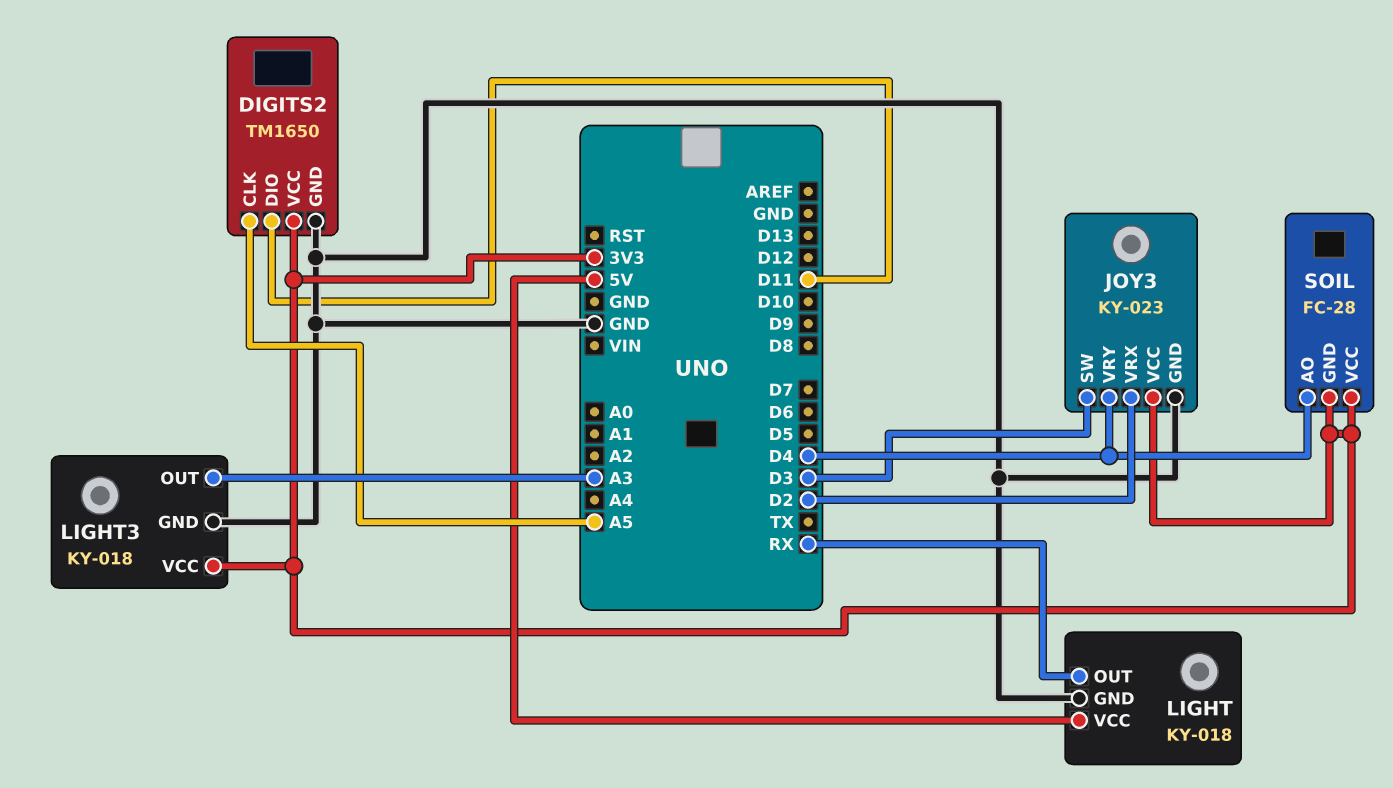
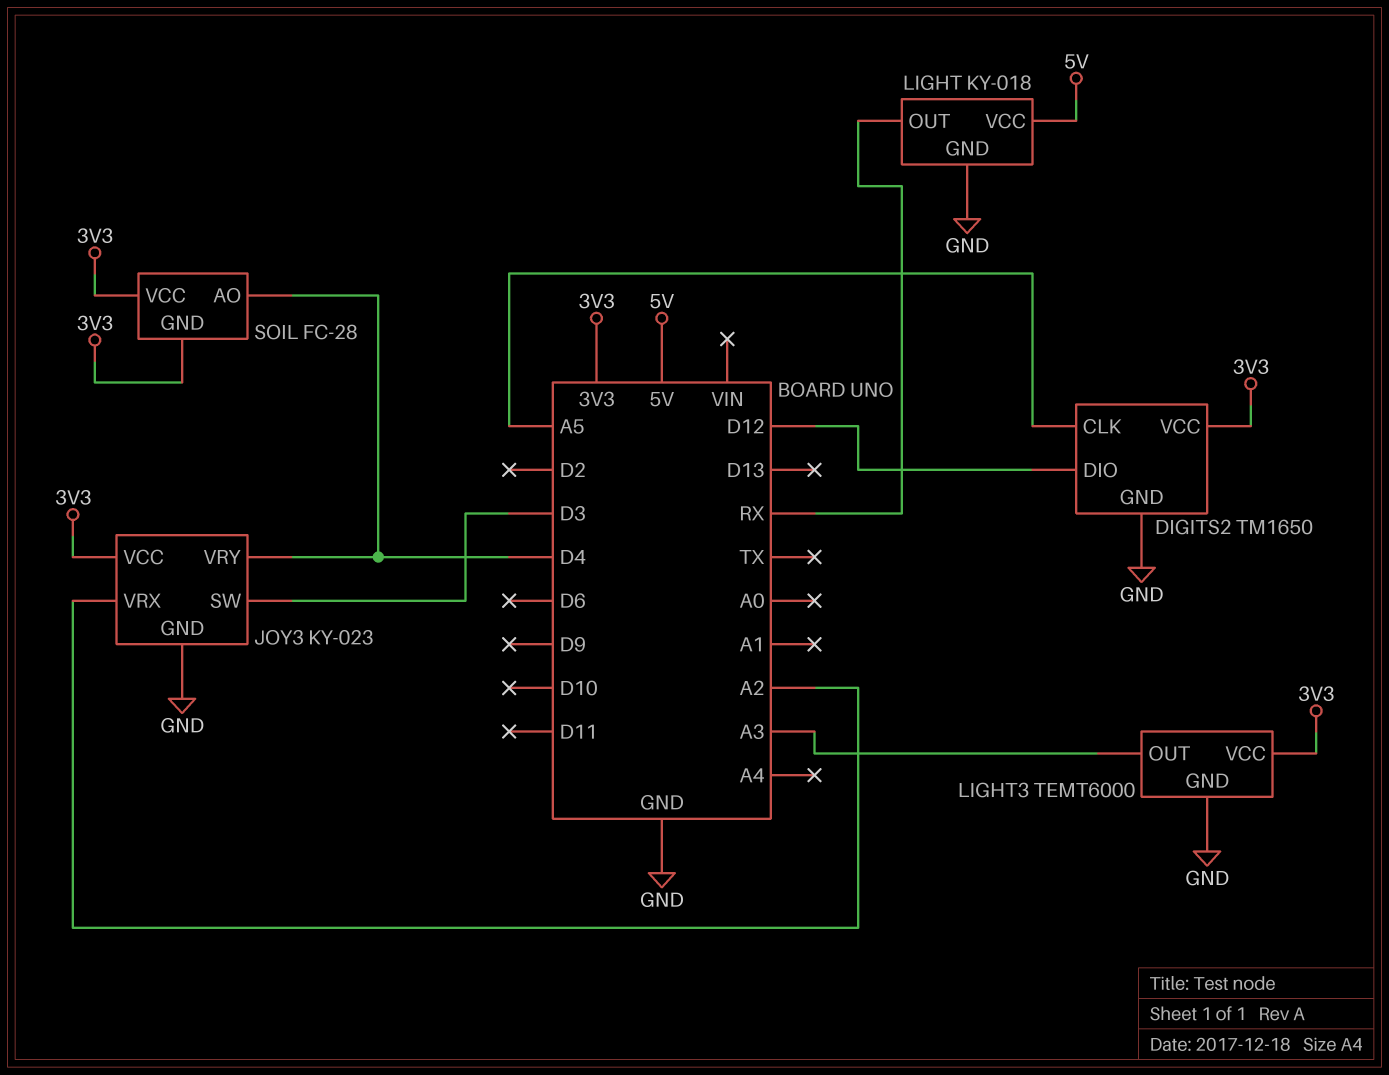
DIGITS2 pin DIO: D11 -> D12
JOY3 pin VRX: D2 -> A2
LIGHT3: KY-018 -> TEMT6000

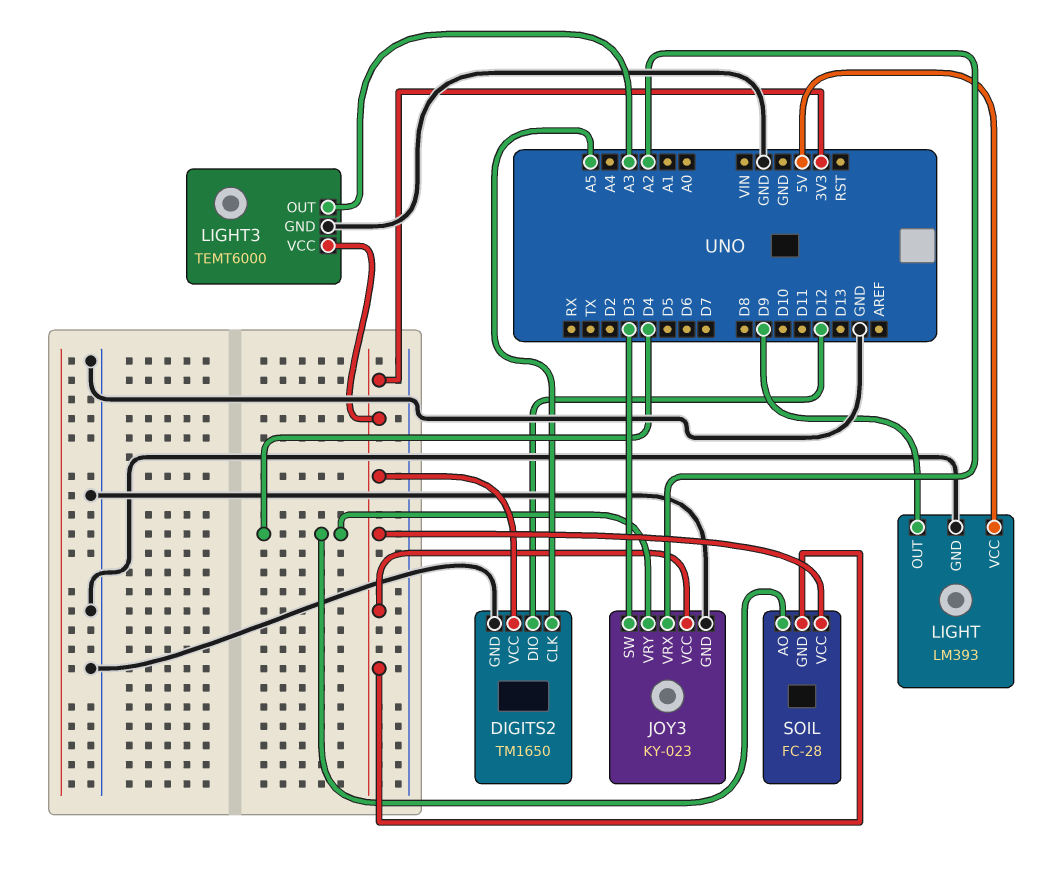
LIGHT: KY-018 -> LM393
LIGHT pin OUT: RX -> D9

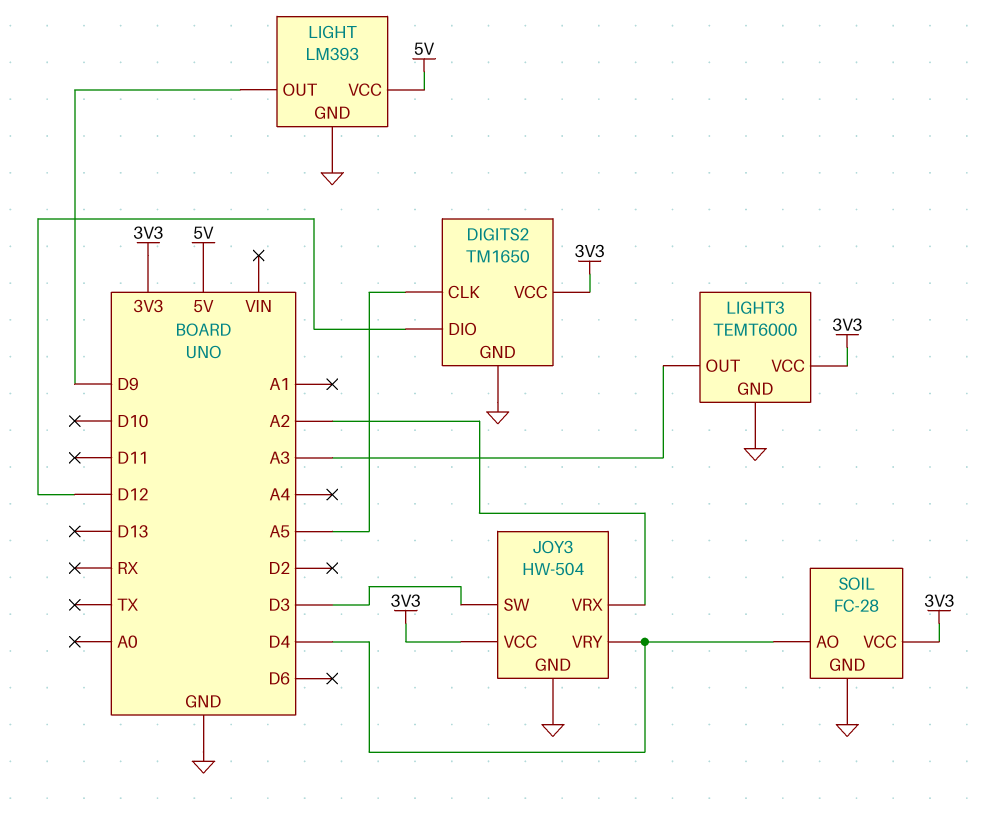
JOY3: KY-023 -> HW-504
SOIL pin GND: 3V3 -> GND

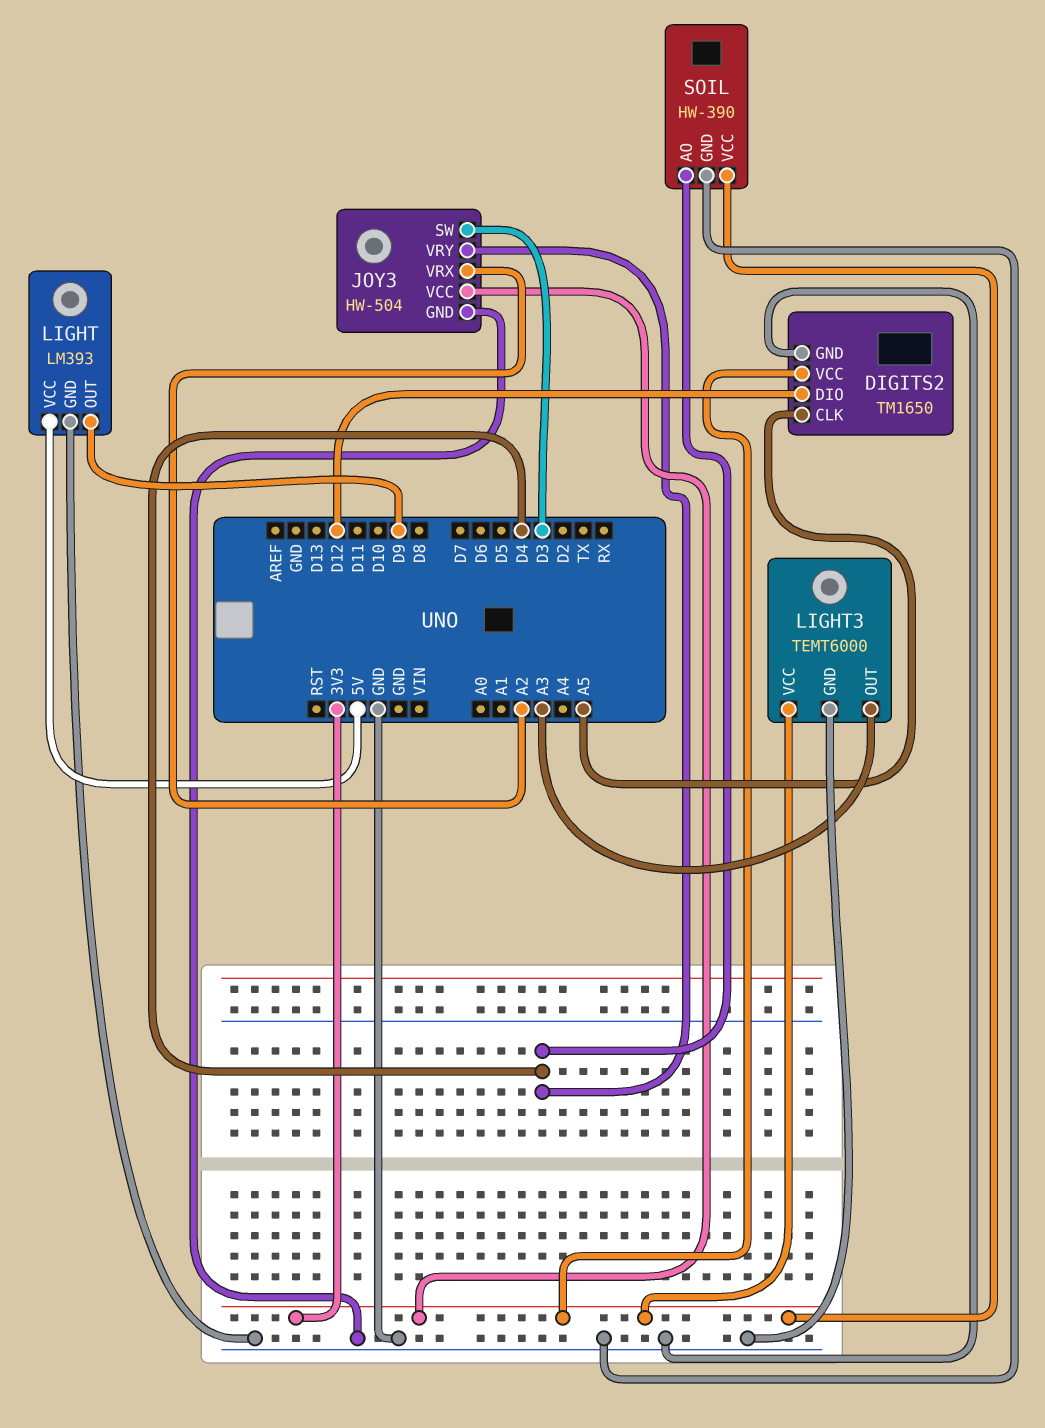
SOIL: FC-28 -> HW-390

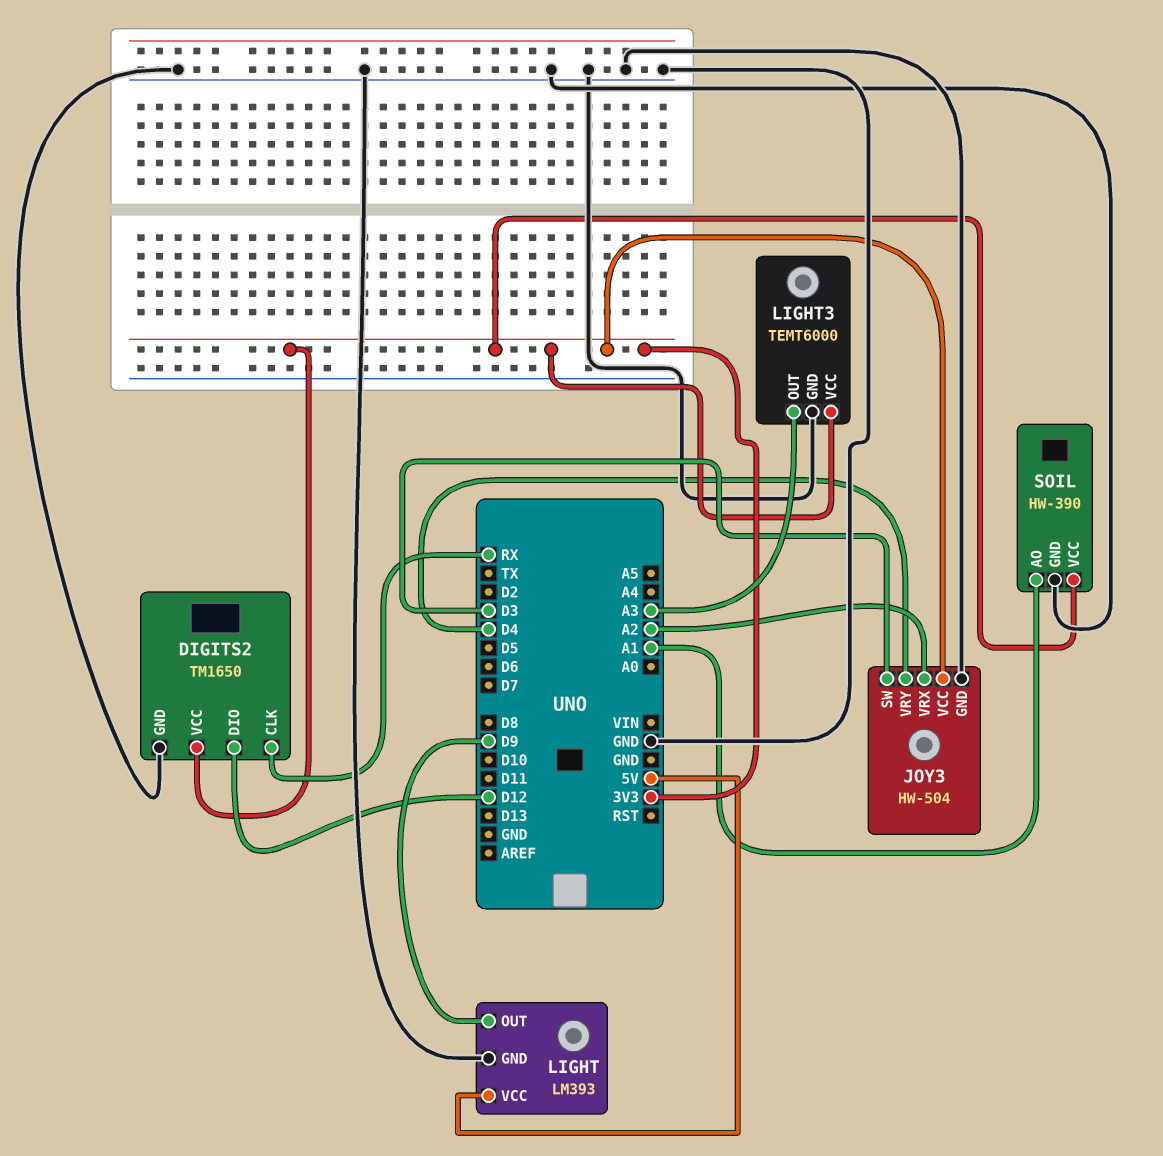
DIGITS2 pin CLK: A5 -> RX
SOIL pin AO: D4 -> A1

